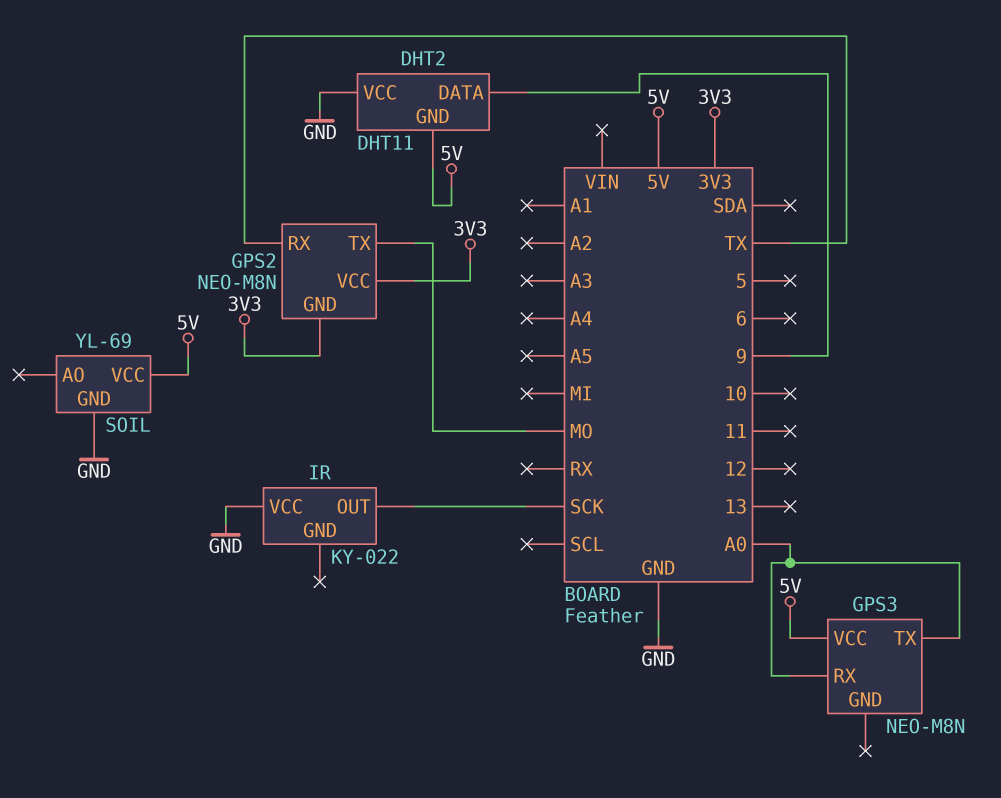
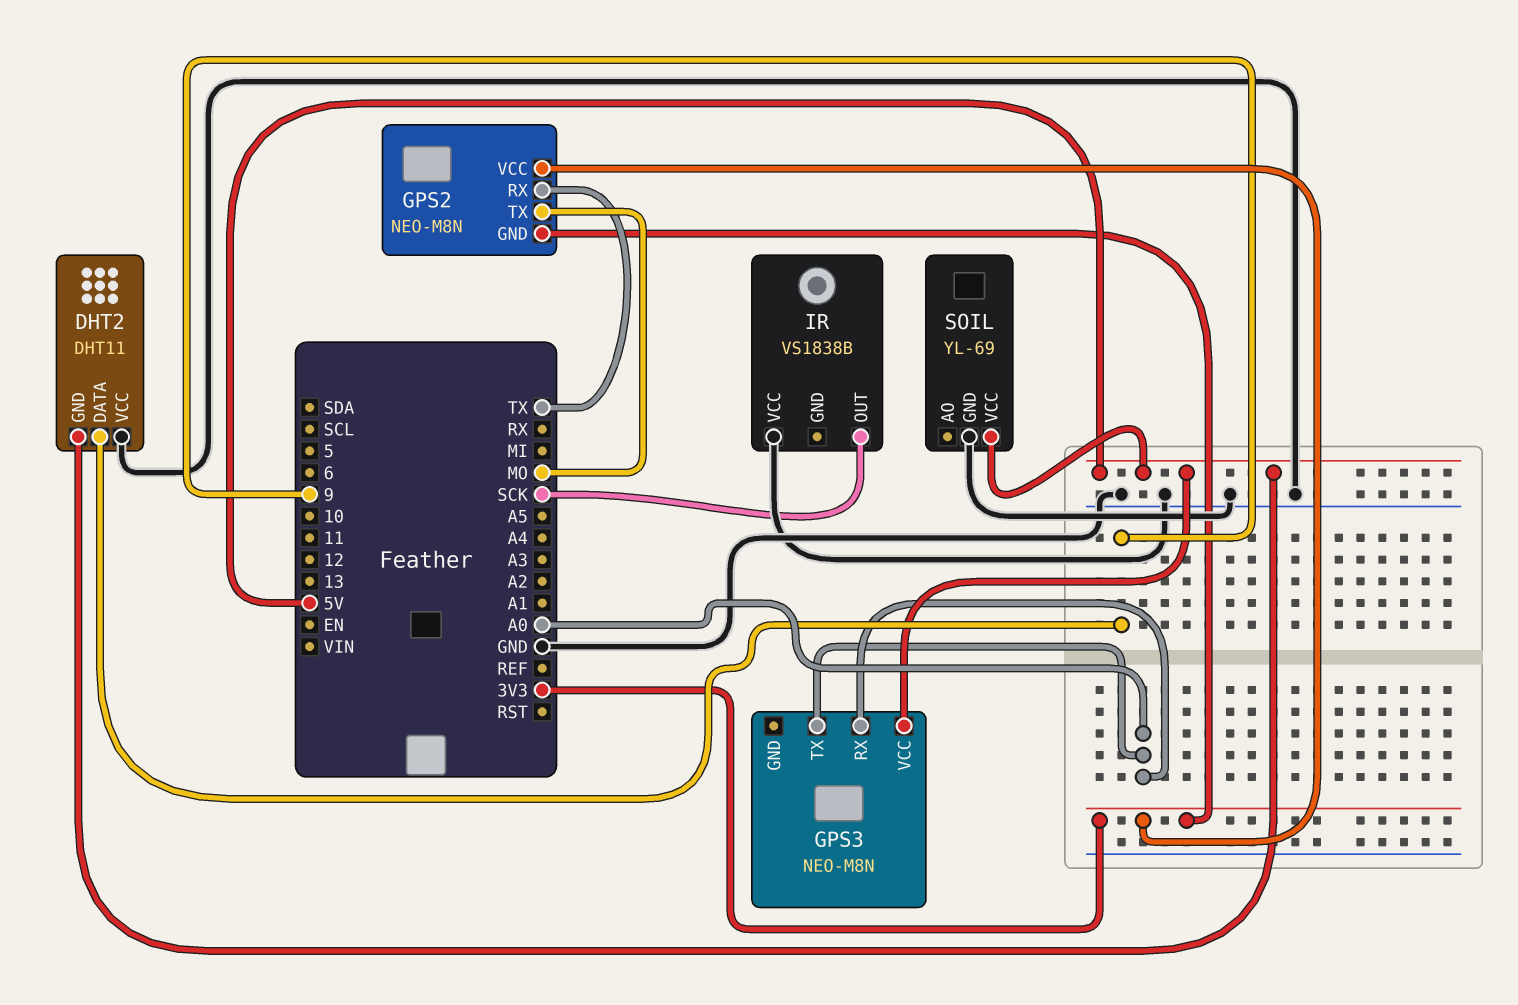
IR: KY-022 -> VS1838B

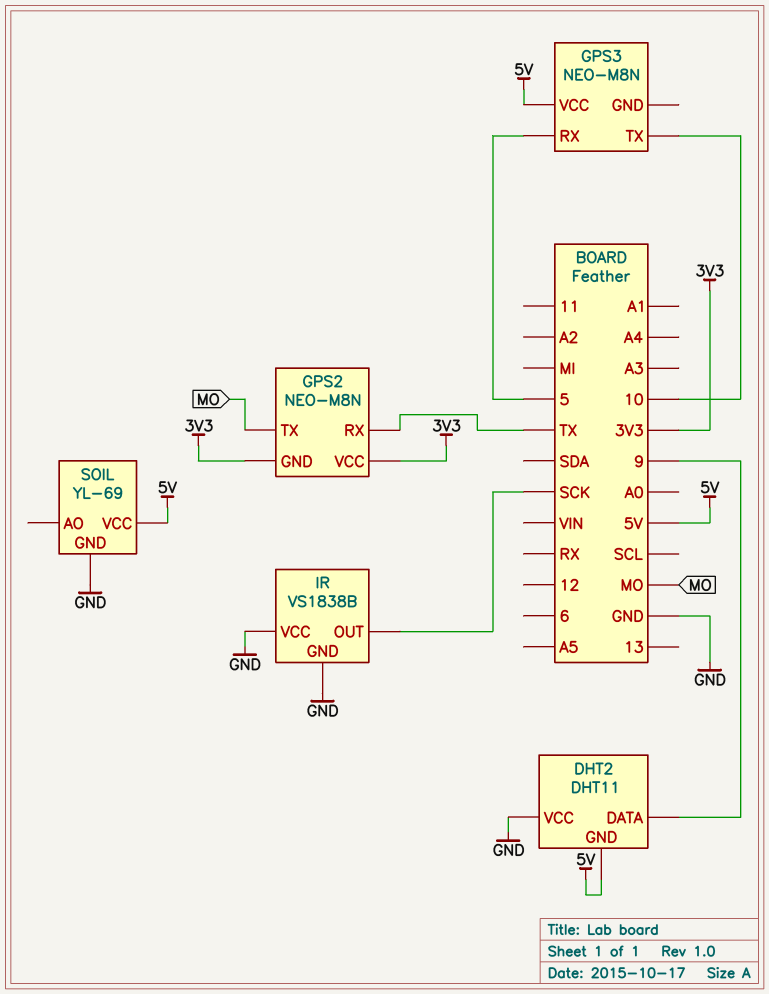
GPS3 pin RX: A0 -> 5
GPS3 pin TX: A0 -> 10
IR pin GND: none -> GND

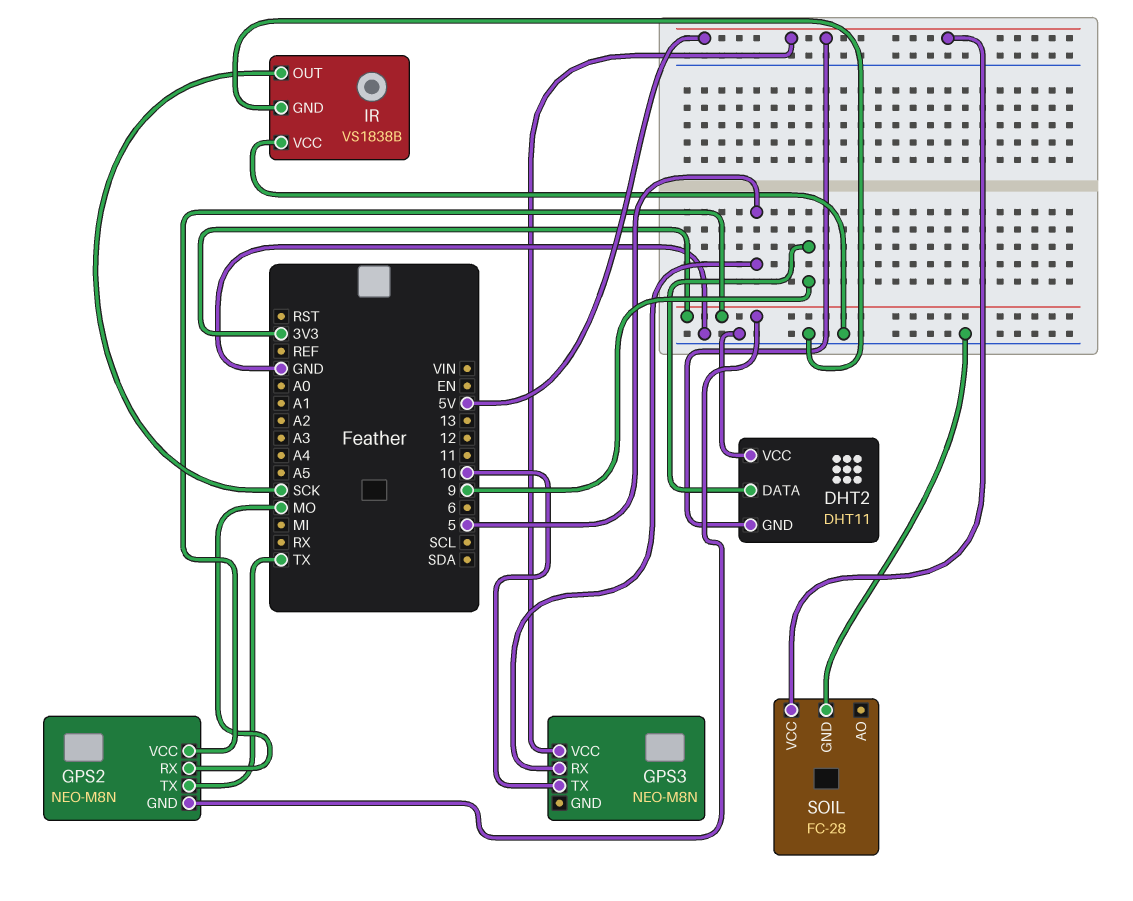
GPS2 pin RX: TX -> MO
GPS2 pin TX: MO -> TX
SOIL: YL-69 -> FC-28

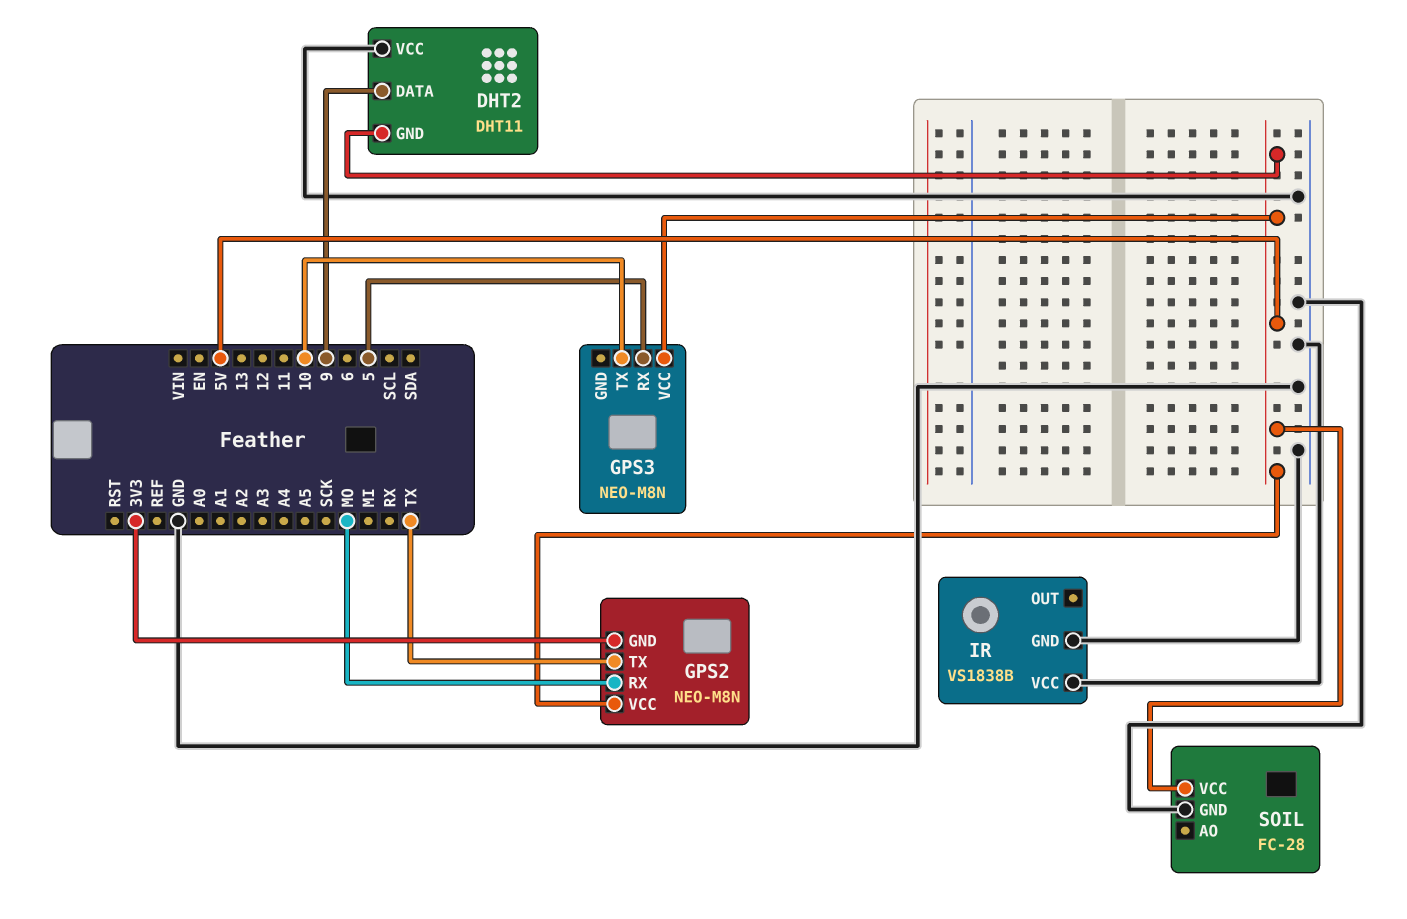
GPS2 pin VCC: 3V3 -> 5V
IR pin OUT: SCK -> none

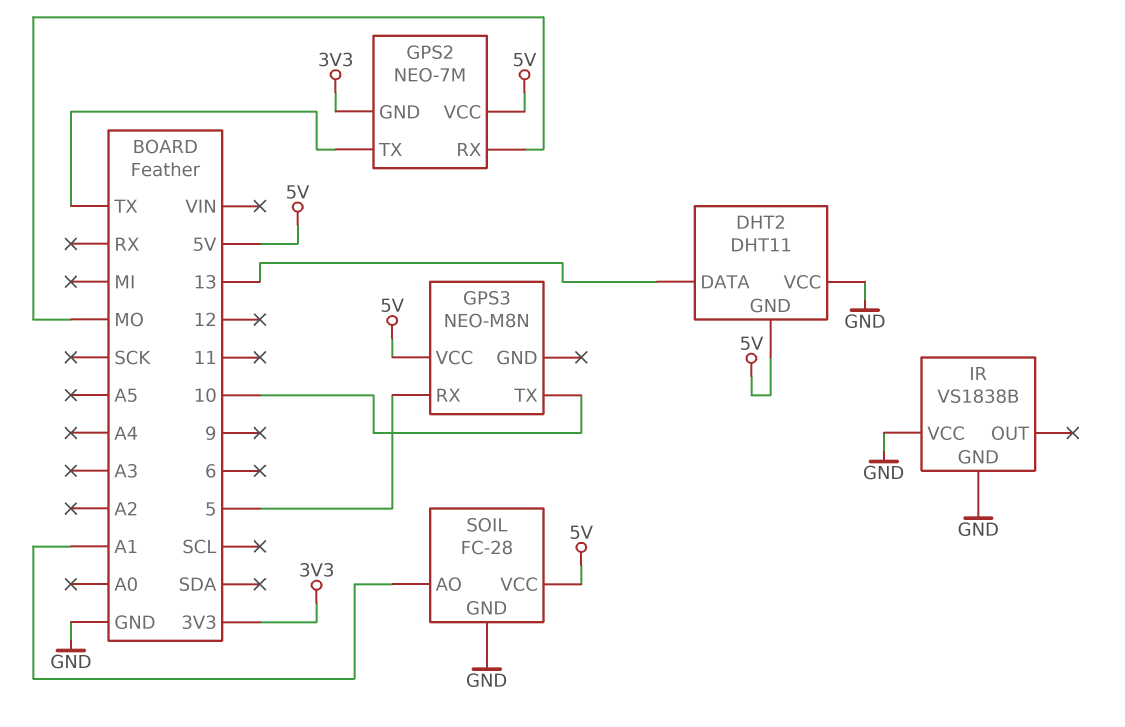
DHT2 pin DATA: 9 -> 13
GPS2: NEO-M8N -> NEO-7M
SOIL pin AO: none -> A1

